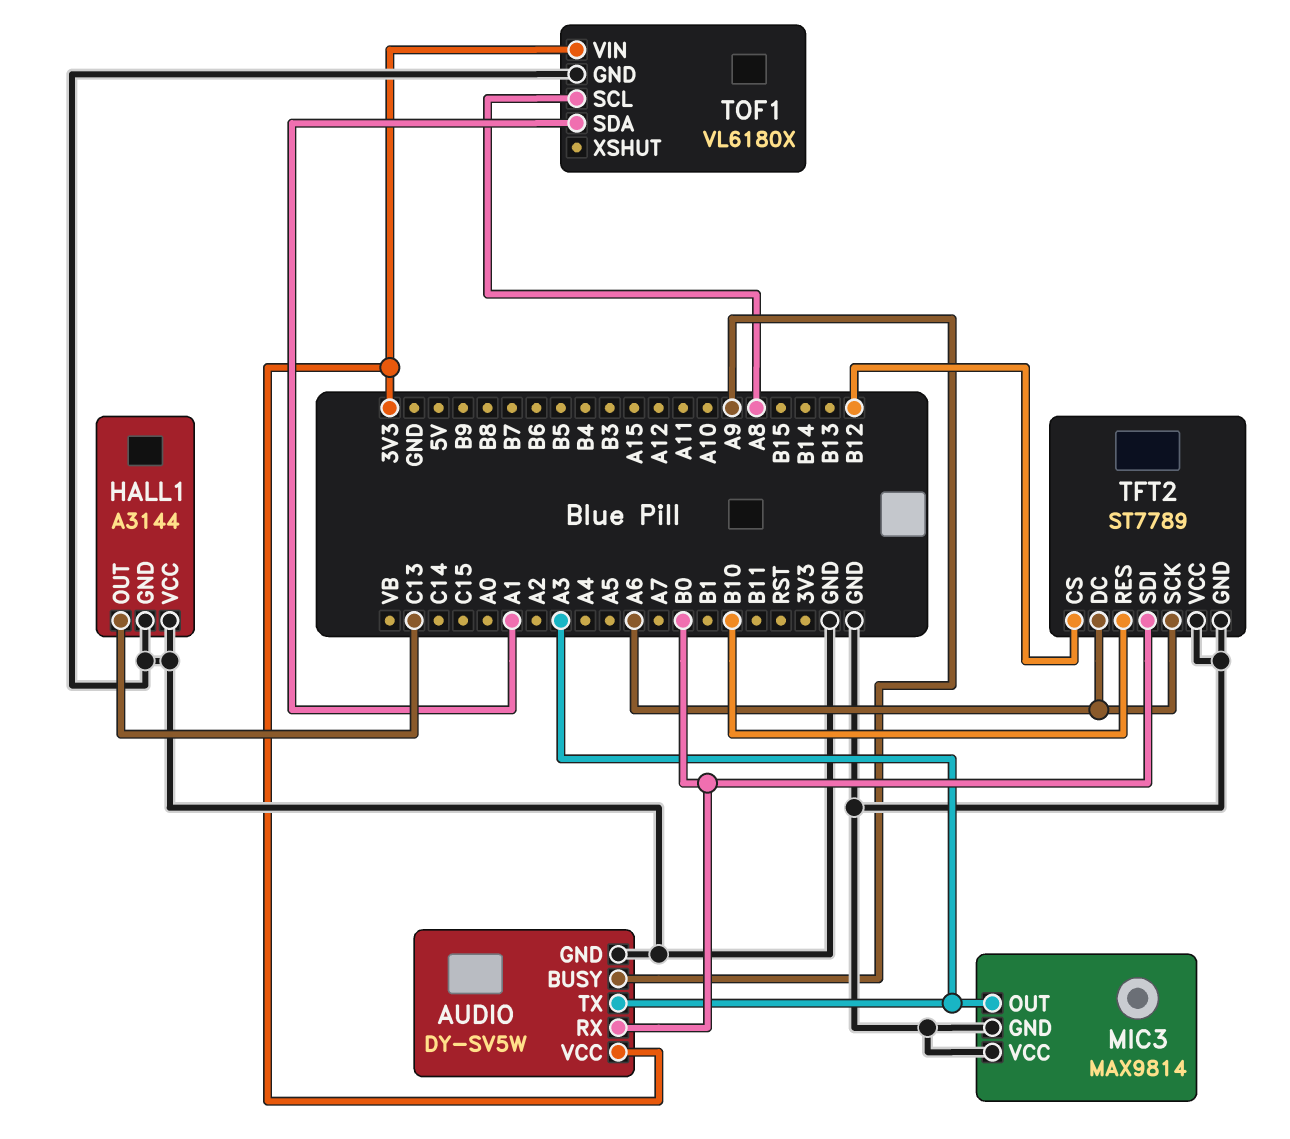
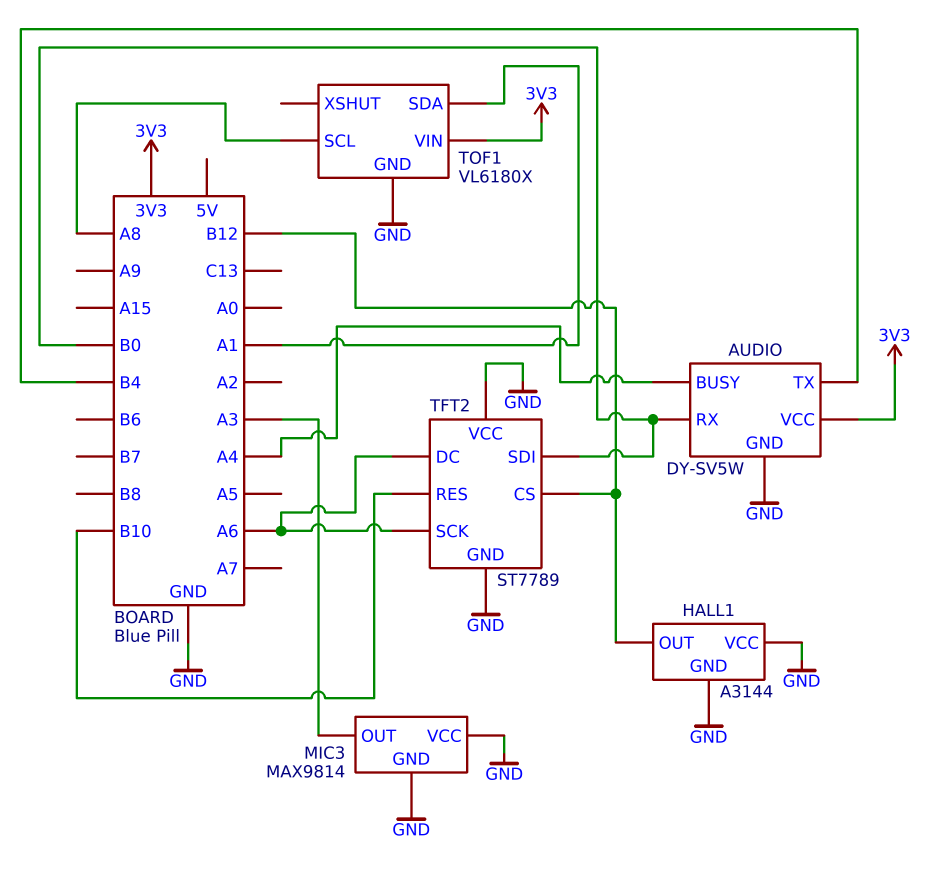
AUDIO pin BUSY: A9 -> A4
AUDIO pin TX: A3 -> B4
HALL1 pin OUT: C13 -> B12

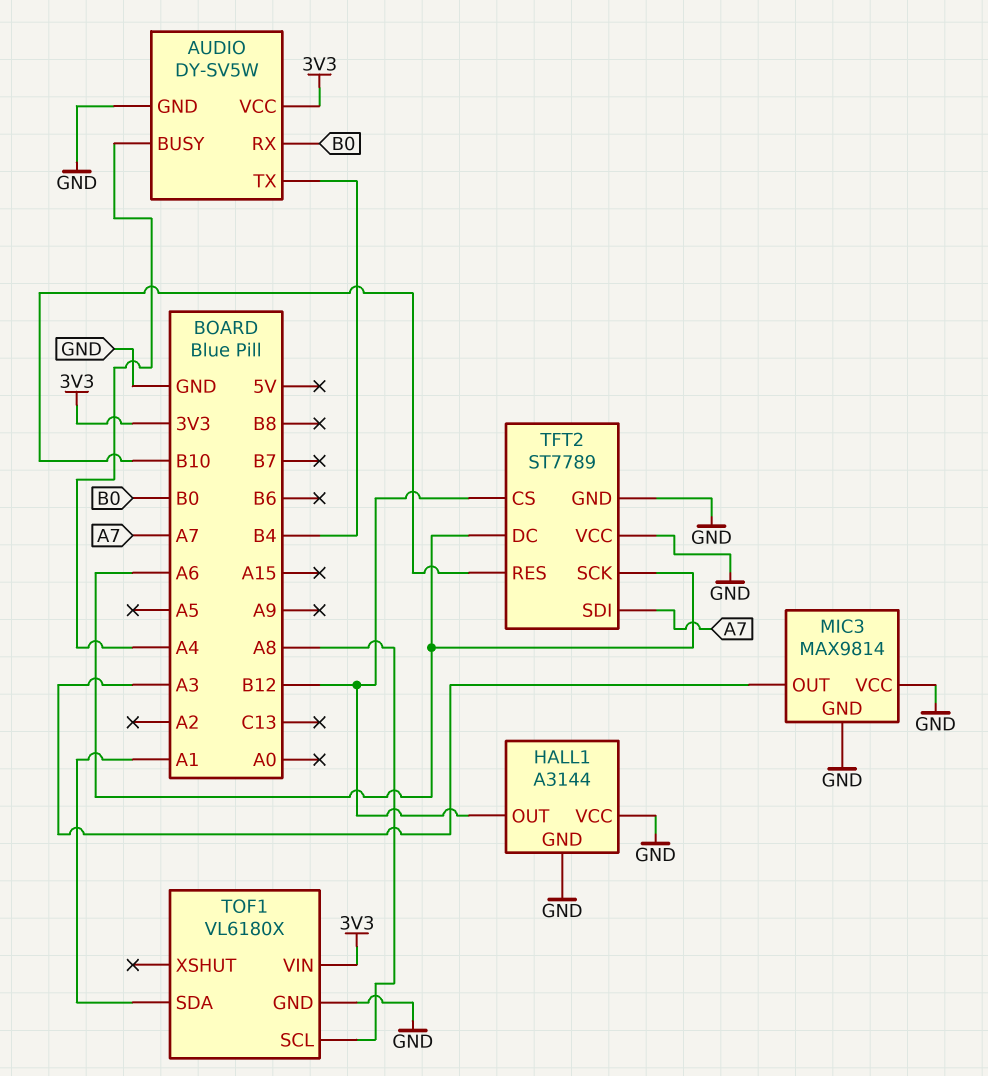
TFT2 pin SDI: B0 -> A7

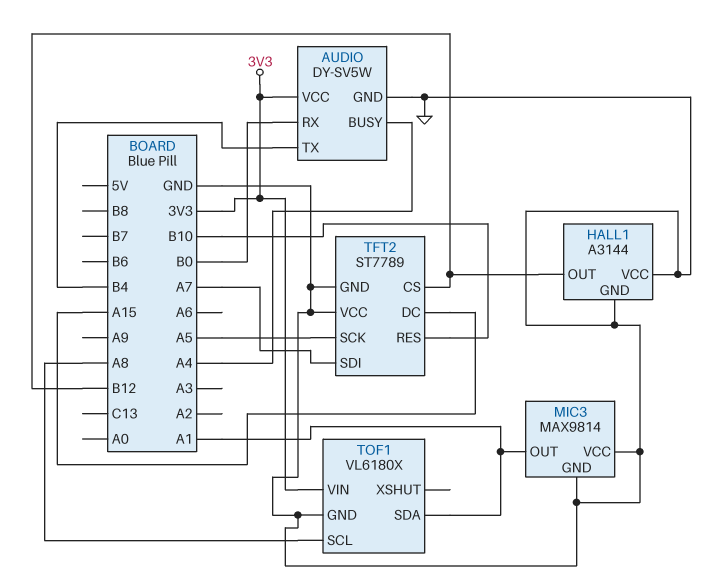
MIC3 pin OUT: A3 -> A1
TFT2 pin DC: A6 -> A15
TFT2 pin SCK: A6 -> A5

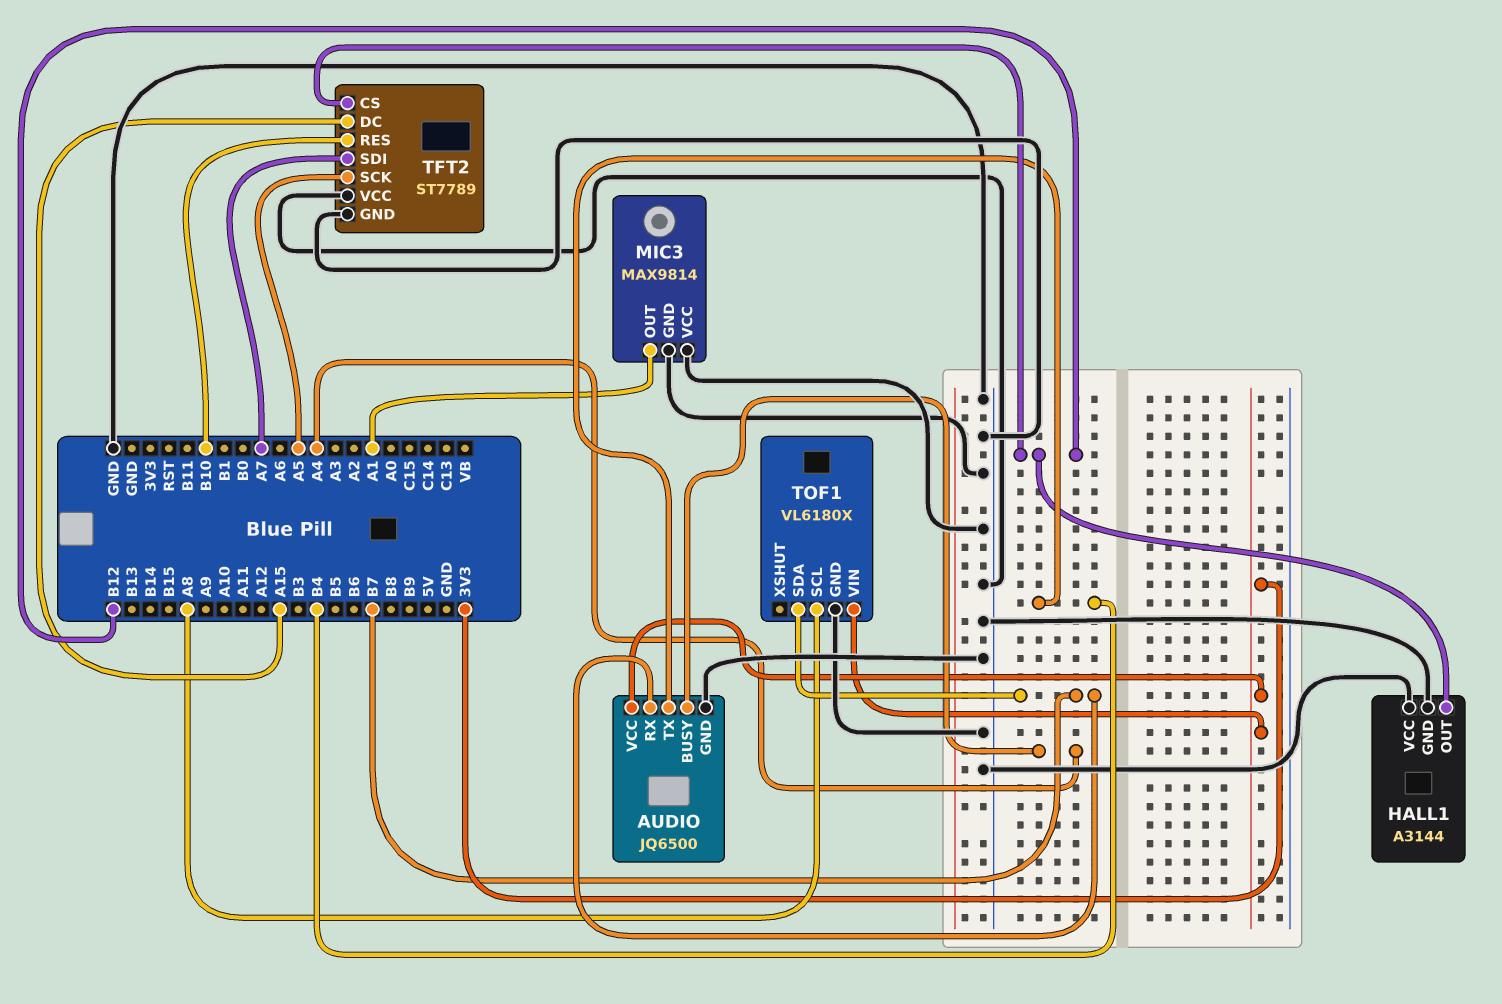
AUDIO: DY-SV5W -> JQ6500
AUDIO pin RX: B0 -> B7
TOF1 pin SDA: A1 -> B7

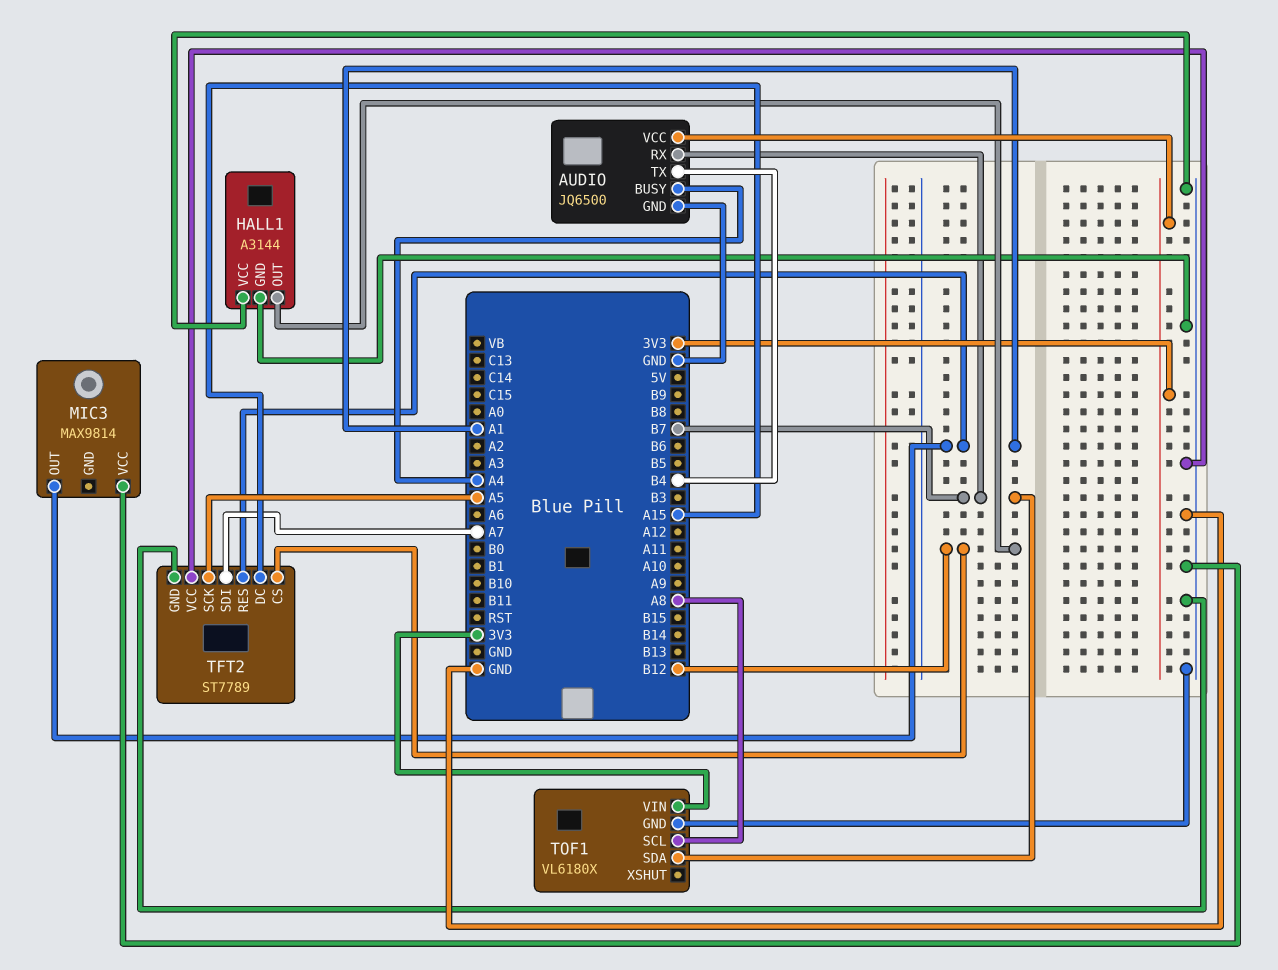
MIC3 pin GND: GND -> none
TFT2 pin RES: B10 -> A1

